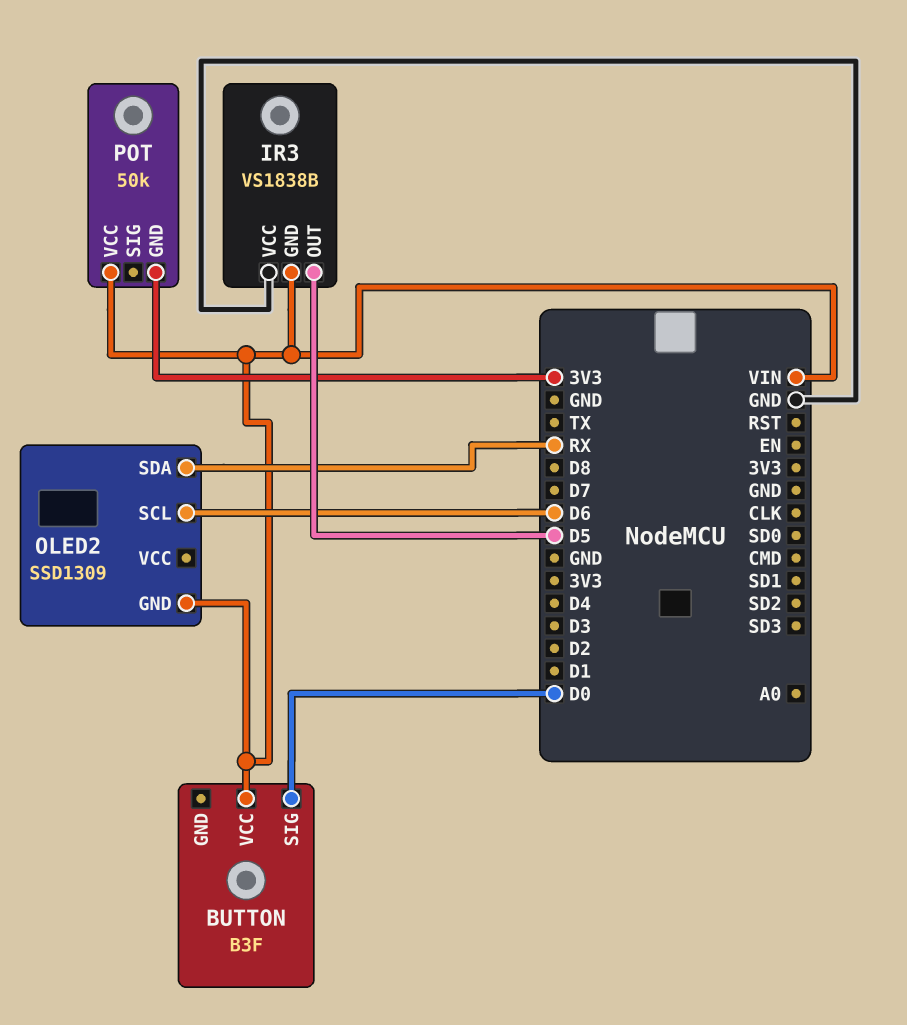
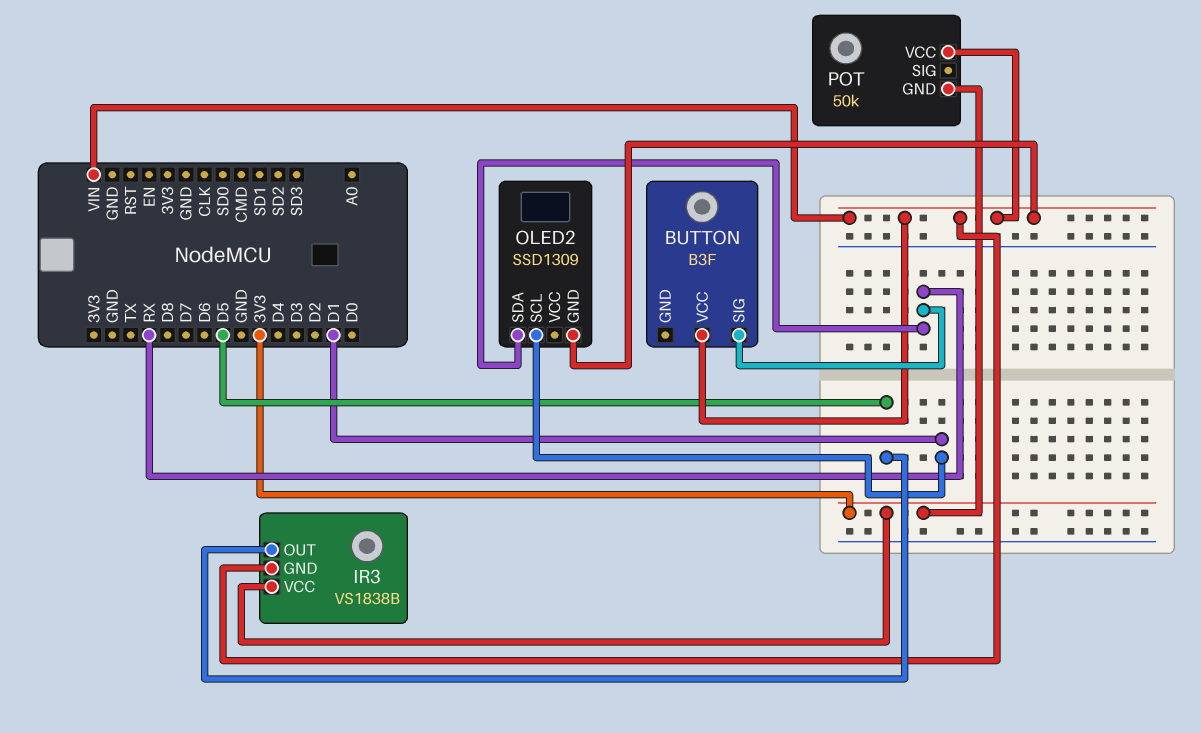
BUTTON pin SIG: D0 -> RX
IR3 pin VCC: GND -> 3V3
OLED2 pin SCL: D6 -> D1

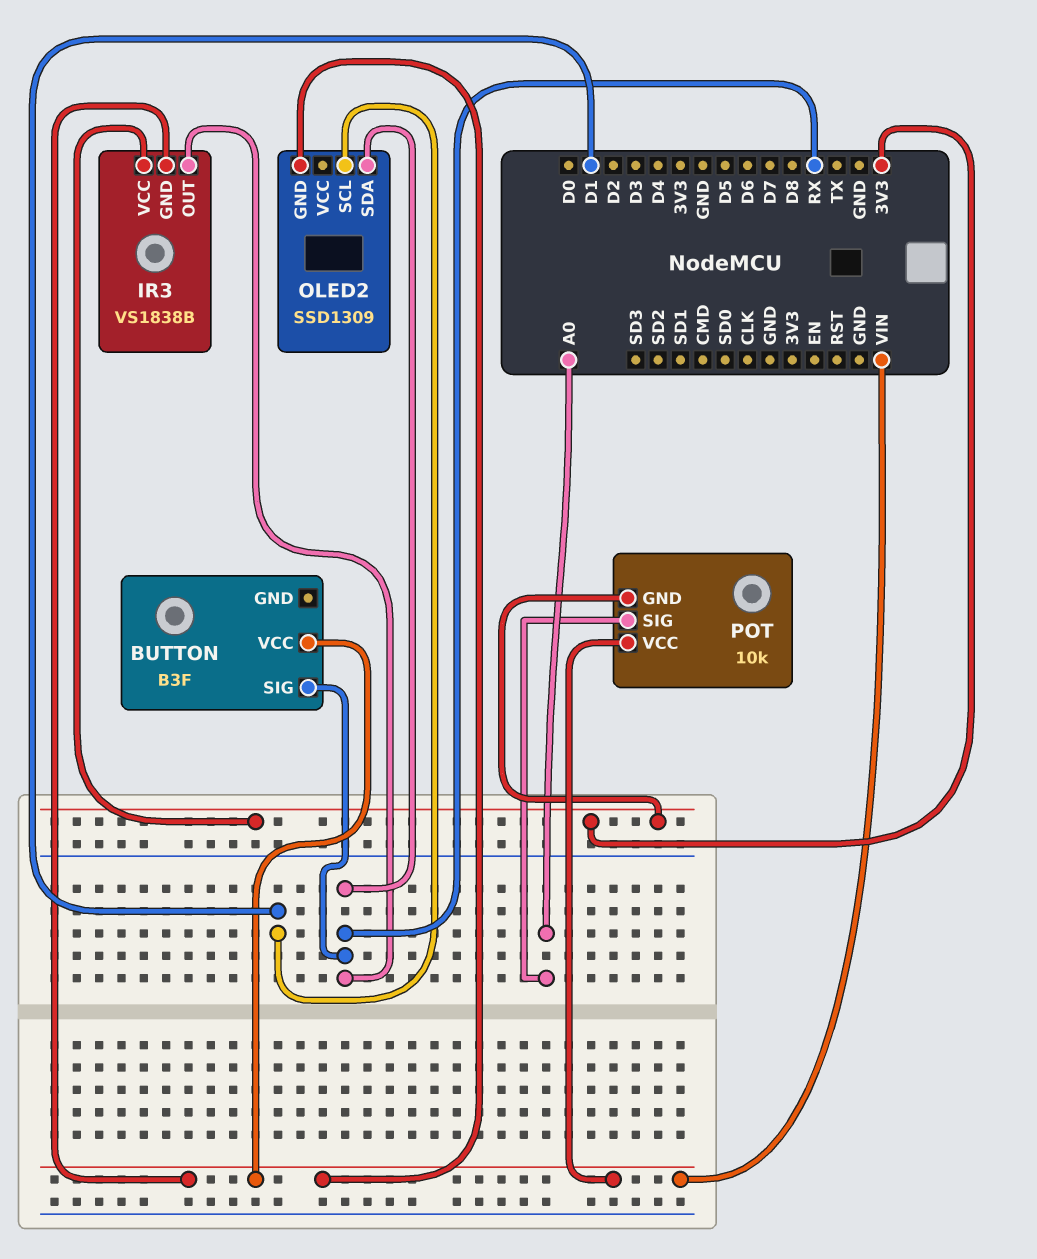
IR3 pin OUT: D5 -> RX
POT: 50k -> 10k
POT pin SIG: none -> A0

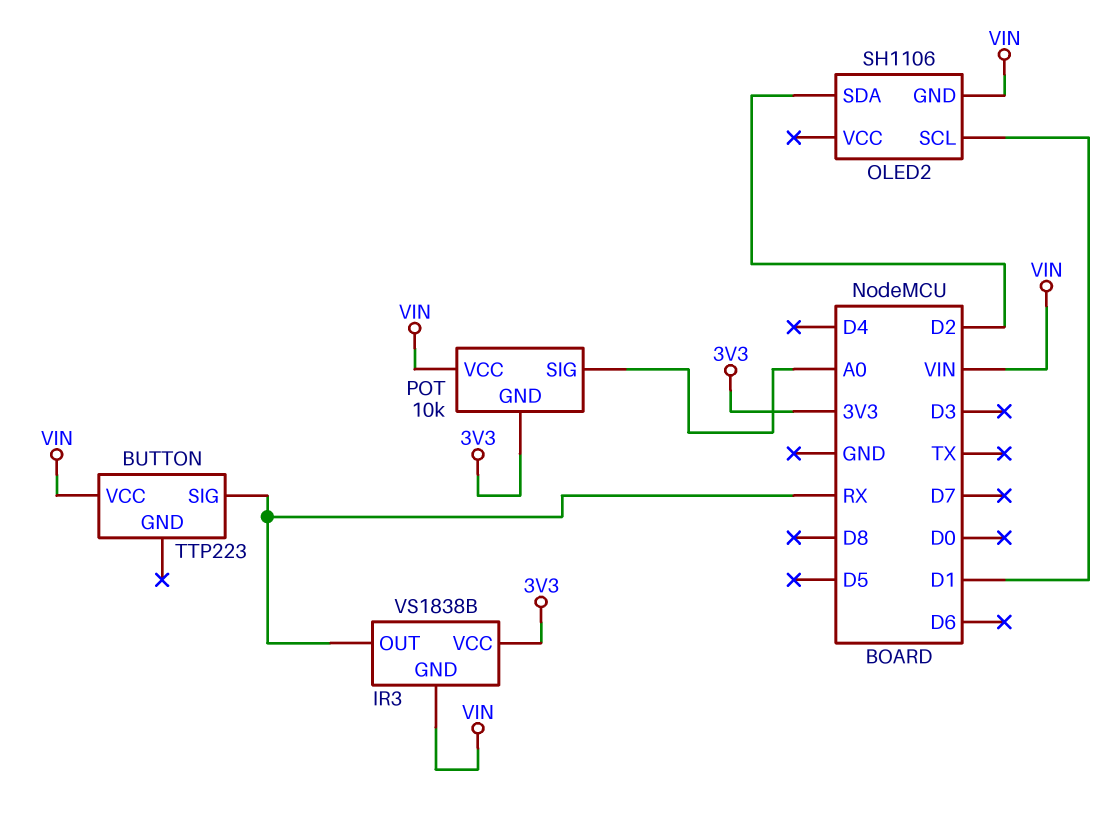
BUTTON: B3F -> TTP223
OLED2: SSD1309 -> SH1106
OLED2 pin SDA: RX -> D2

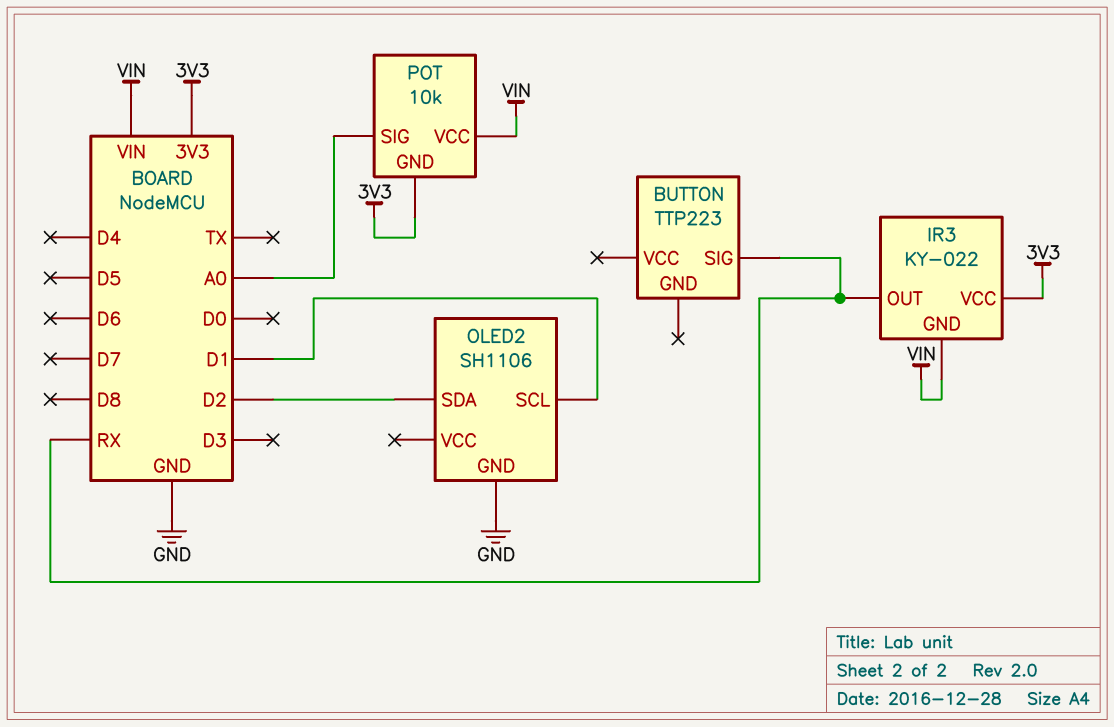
BUTTON pin VCC: VIN -> none
IR3: VS1838B -> KY-022
OLED2 pin GND: VIN -> GND

